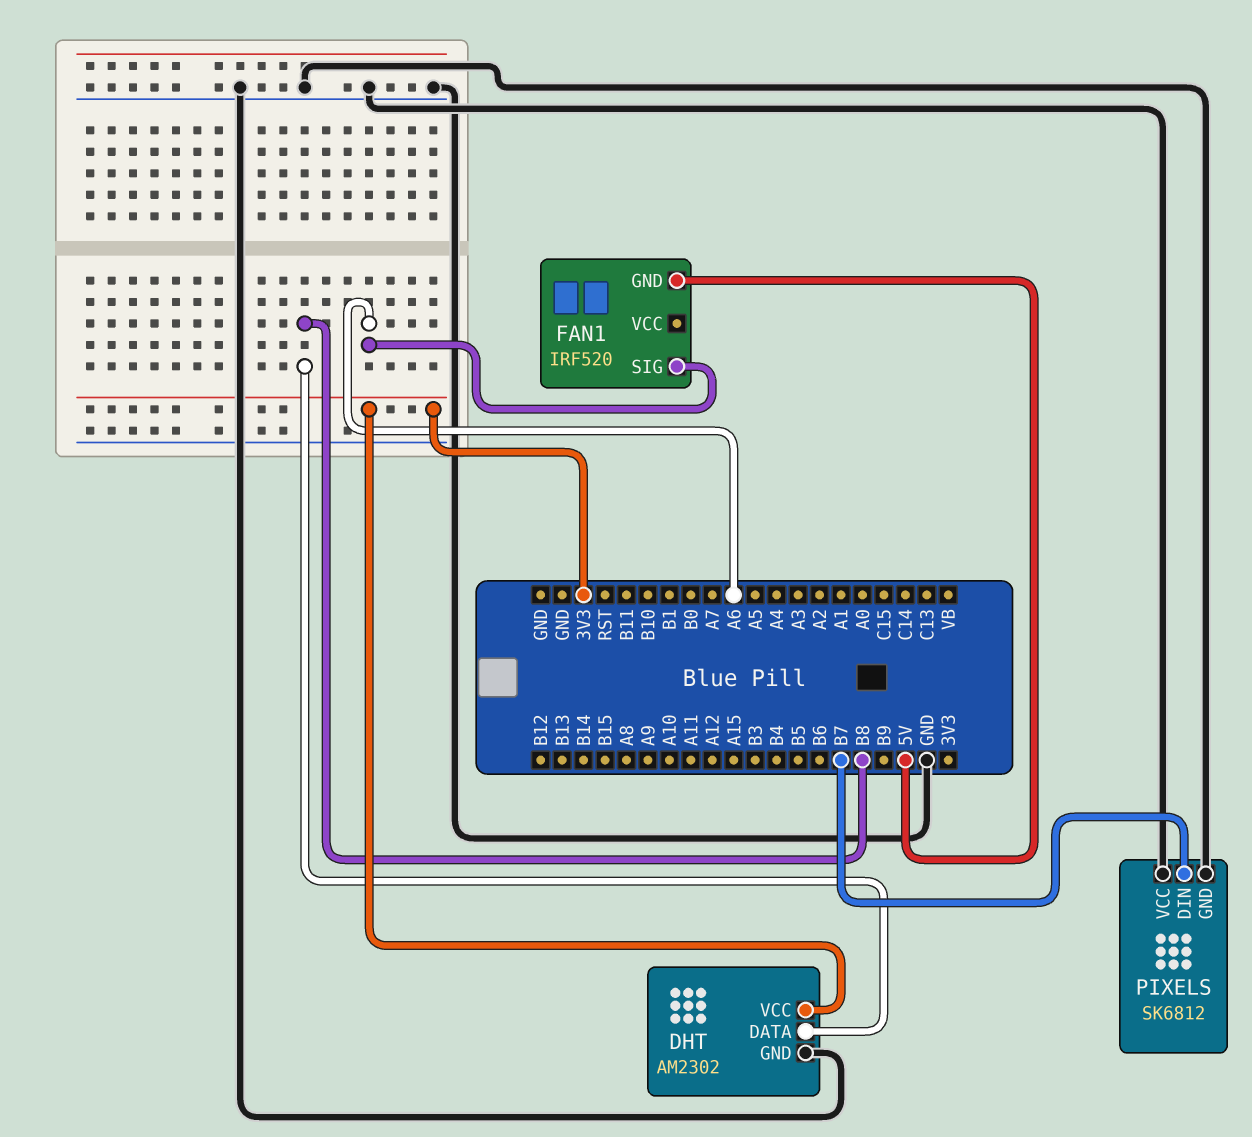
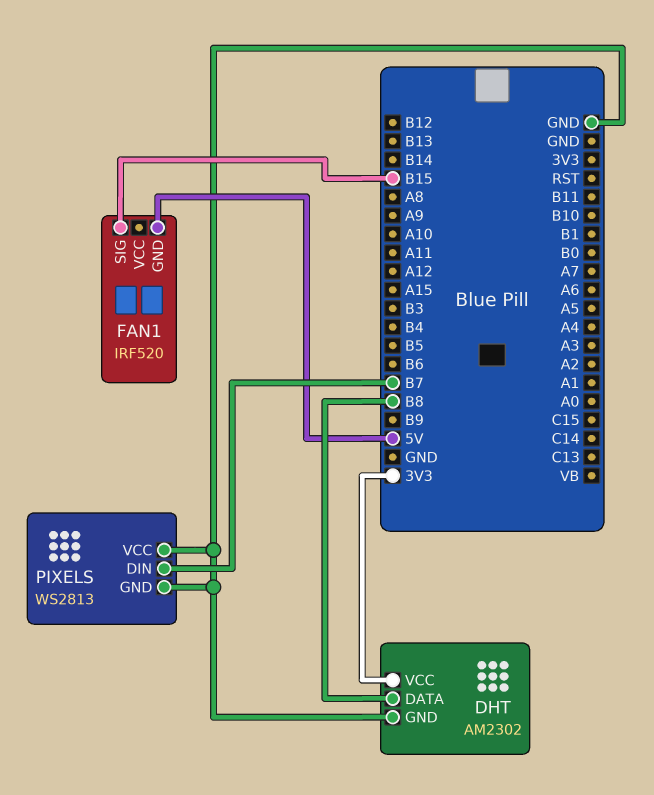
FAN1 pin SIG: A6 -> B15
PIXELS: SK6812 -> WS2813

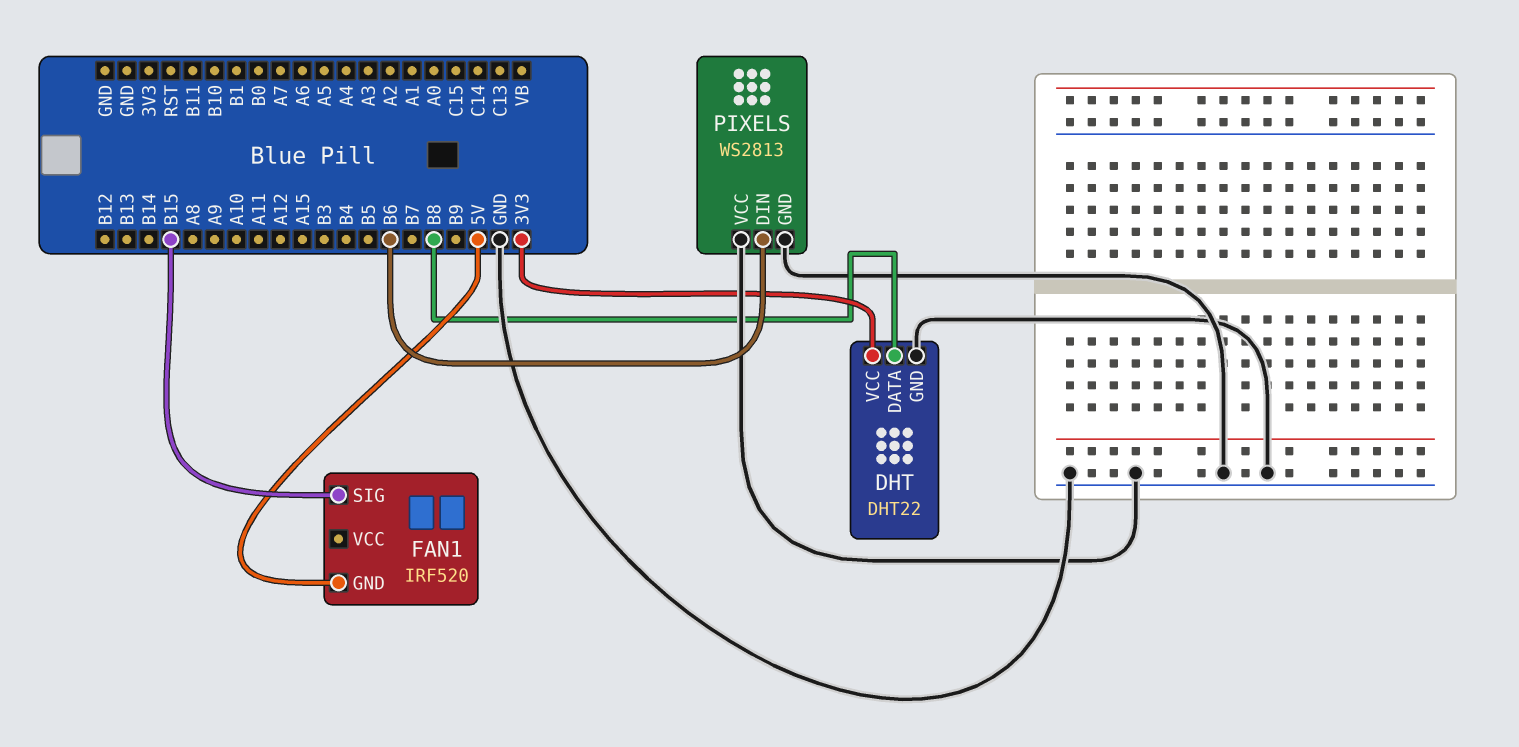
DHT: AM2302 -> DHT22
PIXELS pin DIN: B7 -> B6

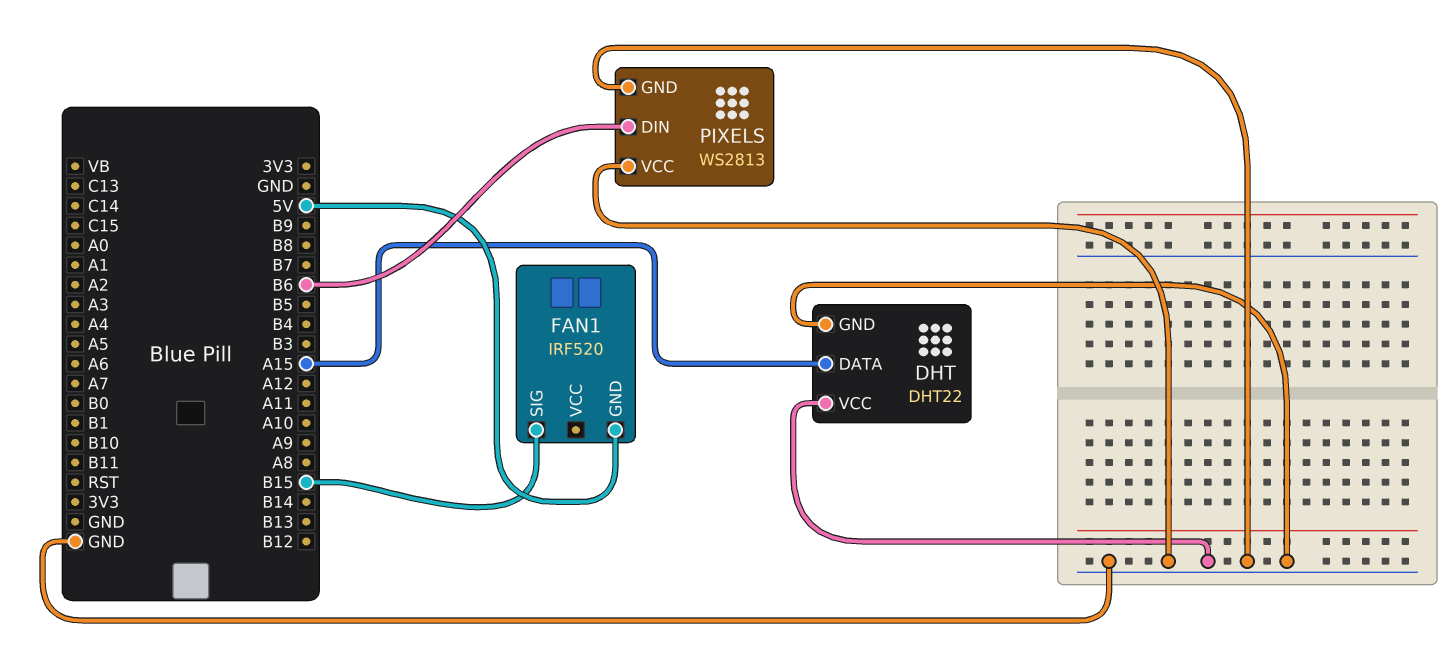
DHT pin DATA: B8 -> A15
DHT pin VCC: 3V3 -> GND

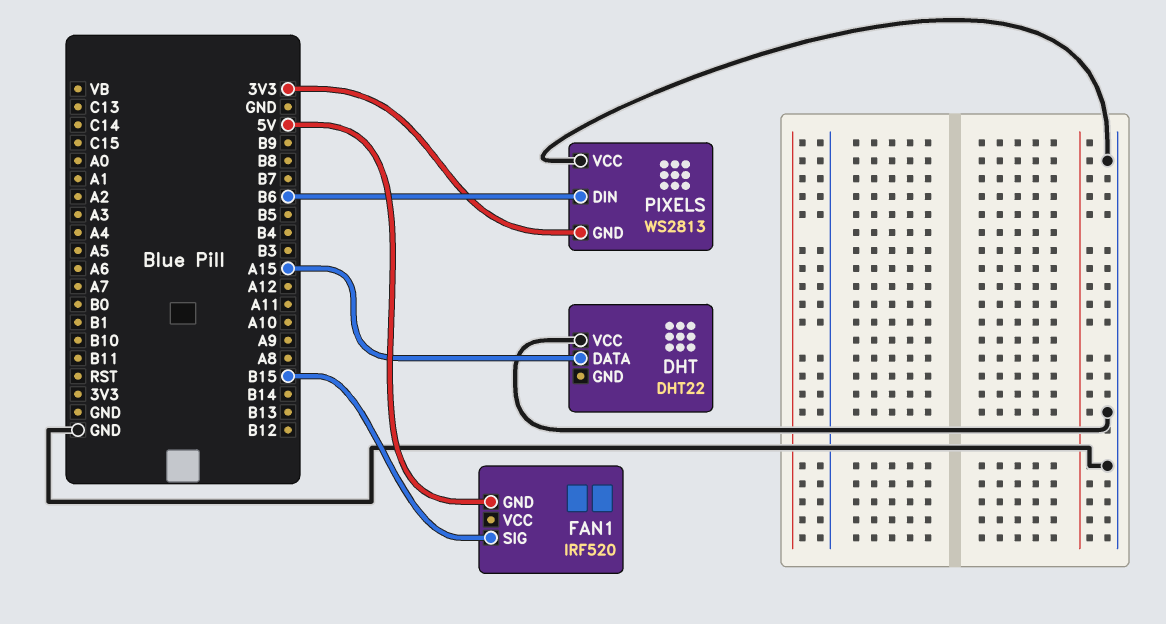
DHT pin GND: GND -> none
PIXELS pin GND: GND -> 3V3

